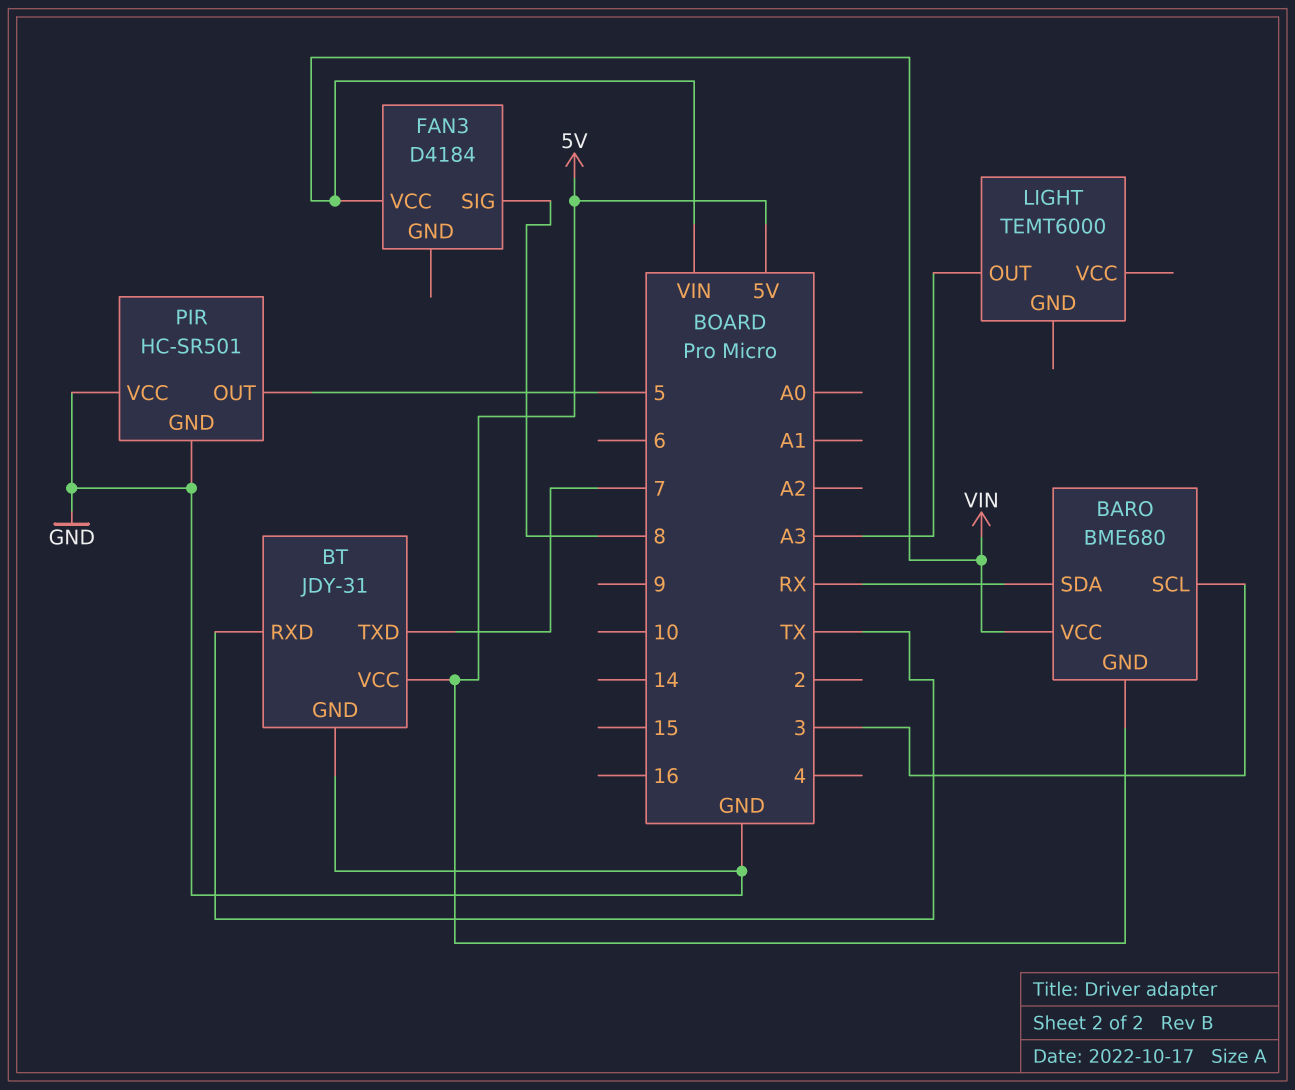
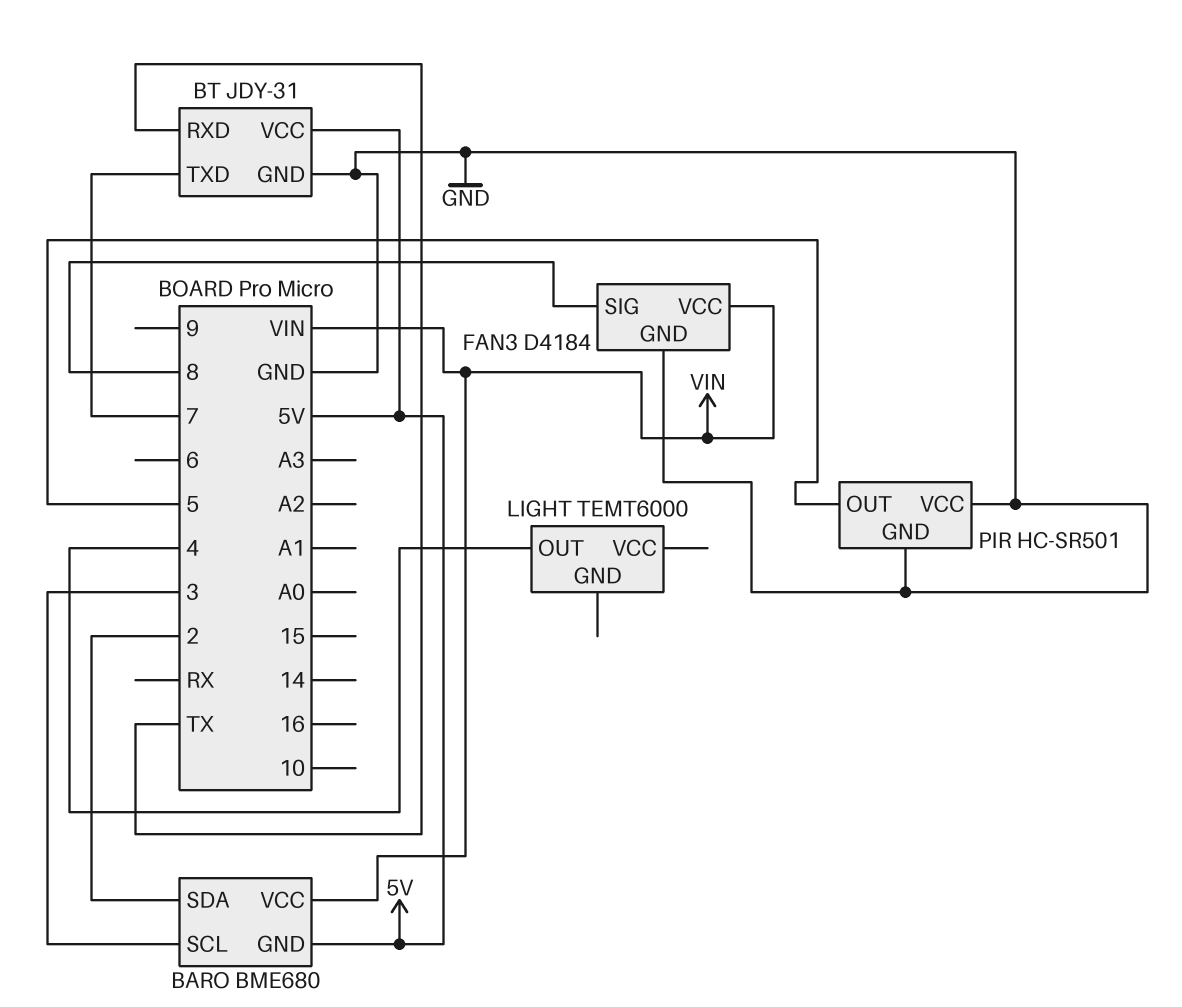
BARO pin SDA: RX -> 2
FAN3 pin GND: none -> GND
LIGHT pin OUT: A3 -> 4

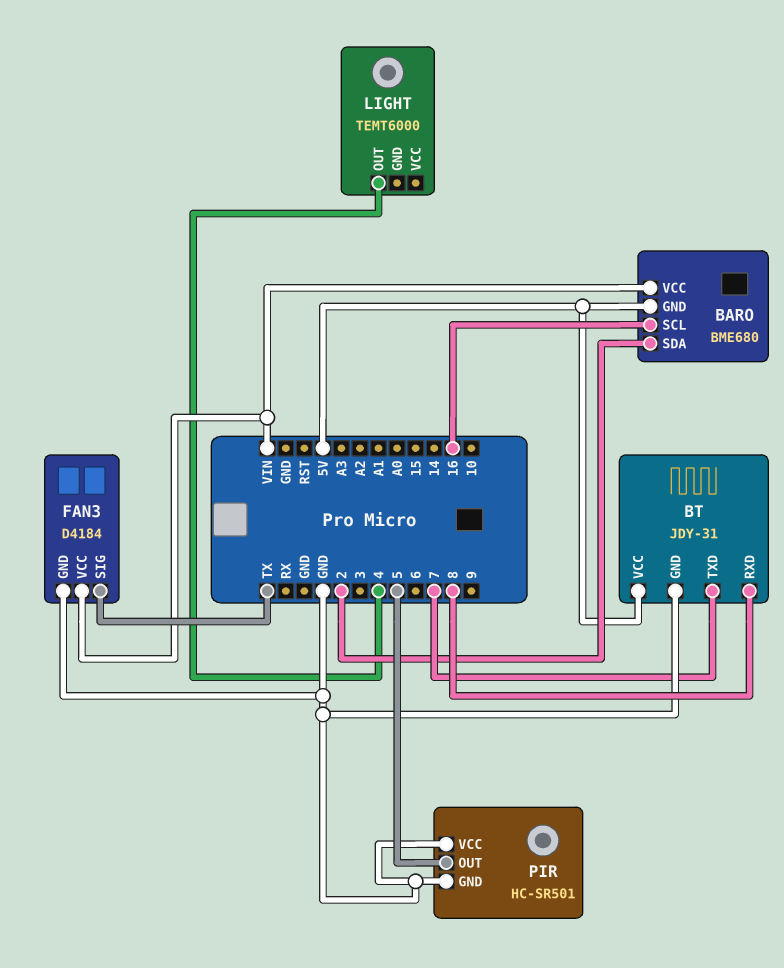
BARO pin SCL: 3 -> 16
BT pin RXD: TX -> 8
FAN3 pin SIG: 8 -> TX

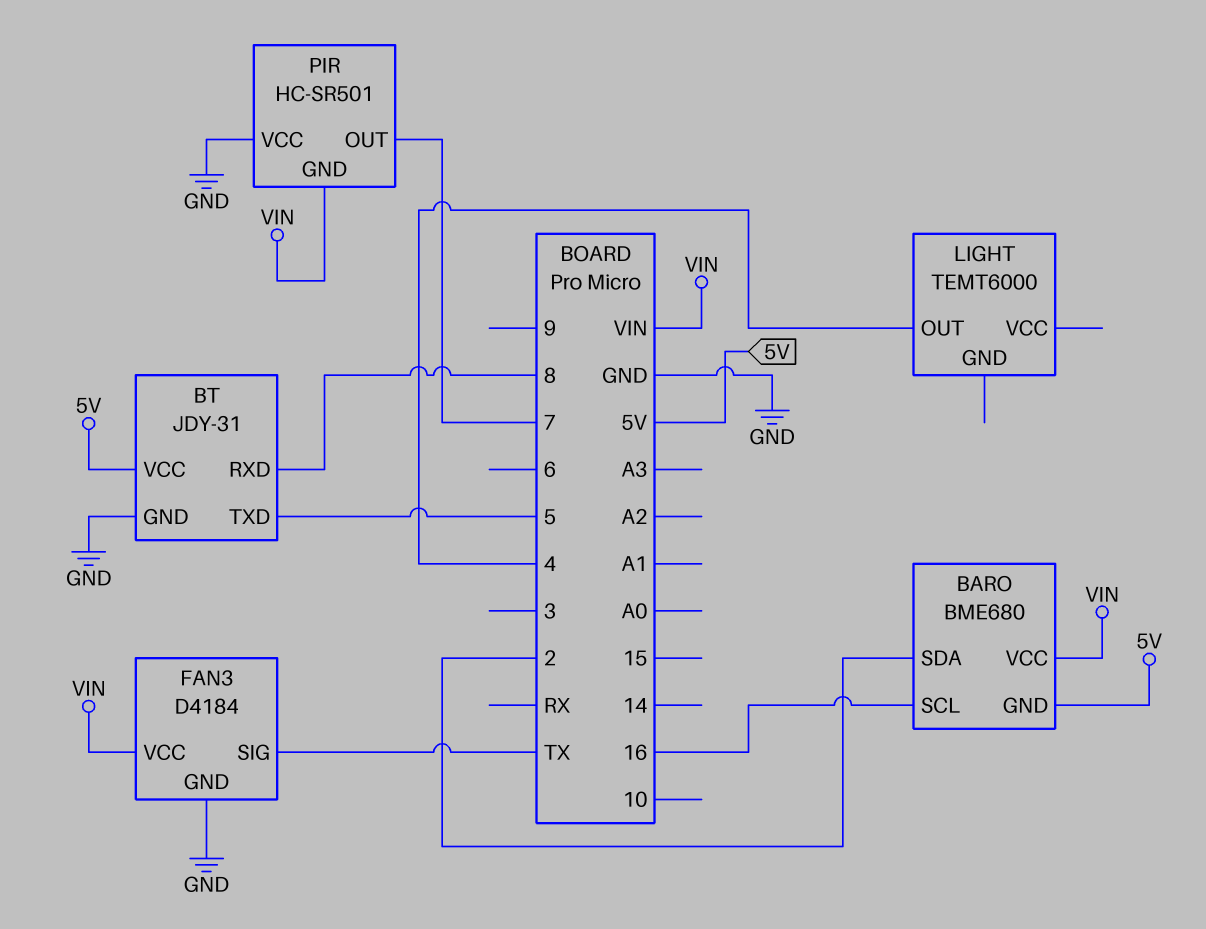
BT pin TXD: 7 -> 5
PIR pin GND: GND -> VIN
PIR pin OUT: 5 -> 7

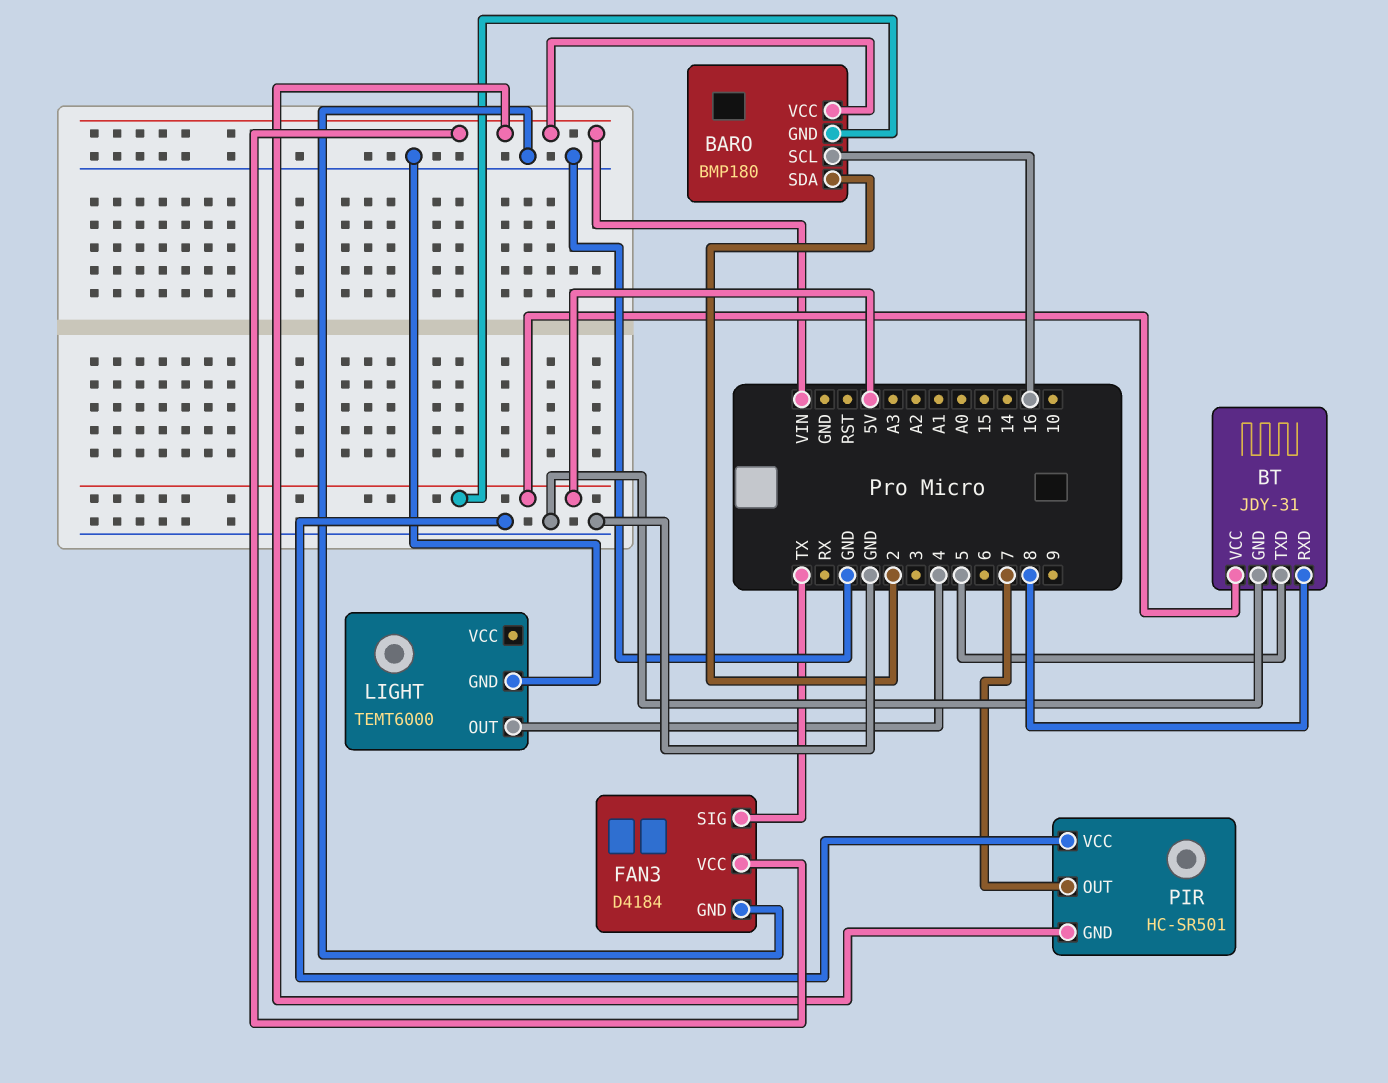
BARO: BME680 -> BMP180
LIGHT pin GND: none -> GND

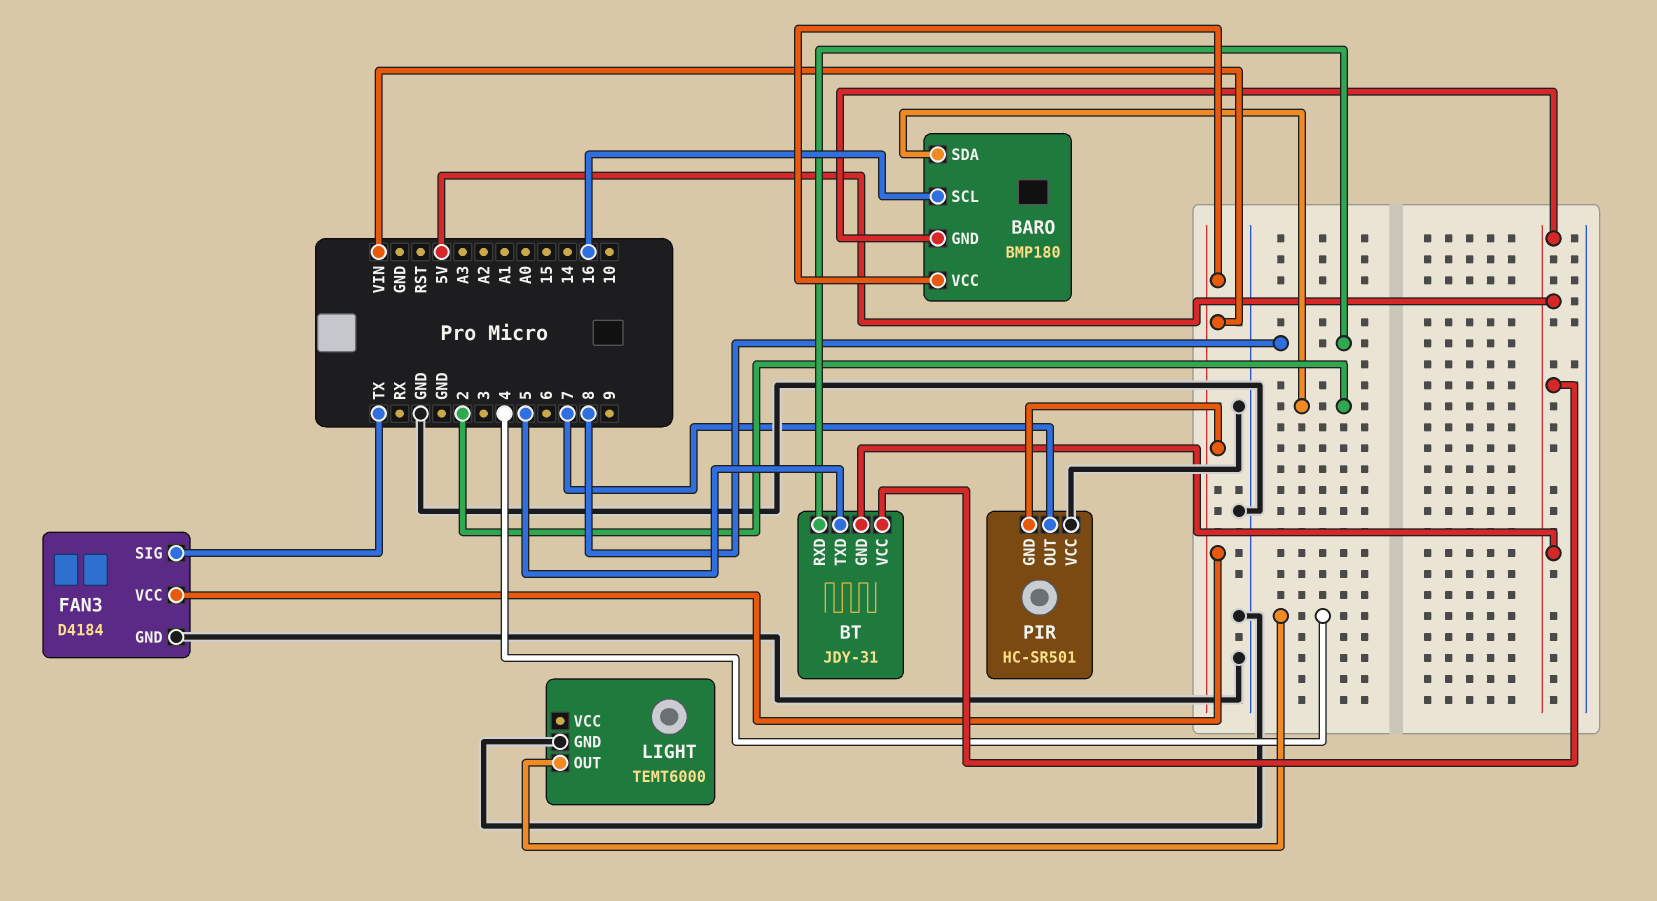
BT pin GND: GND -> 5V

